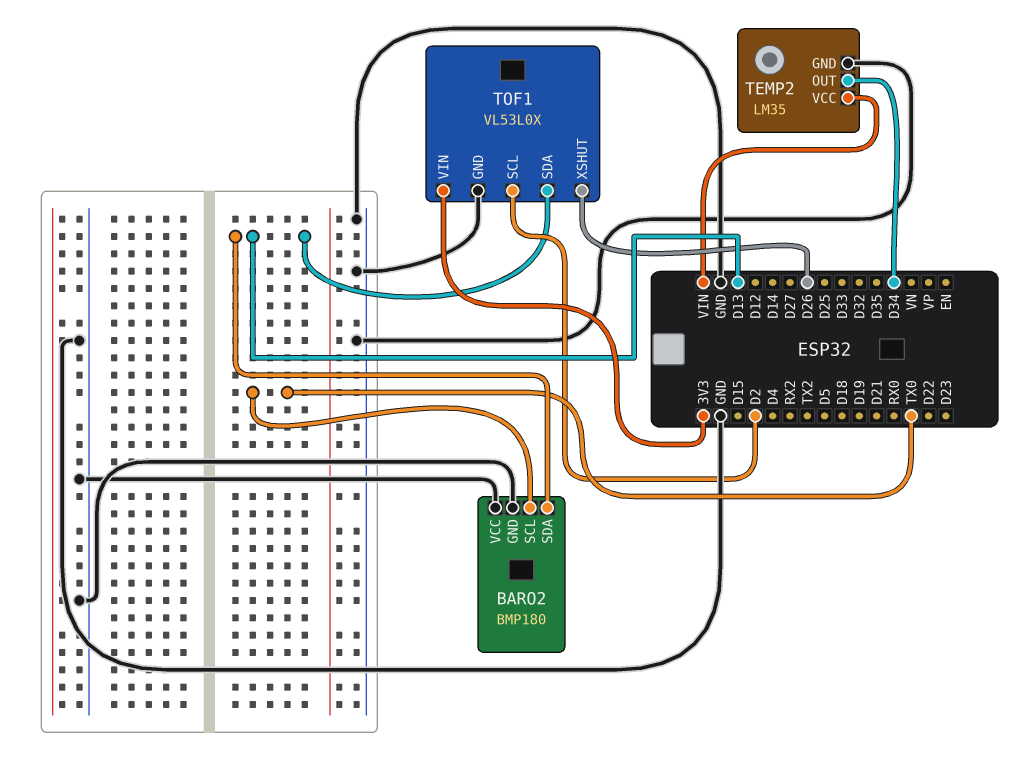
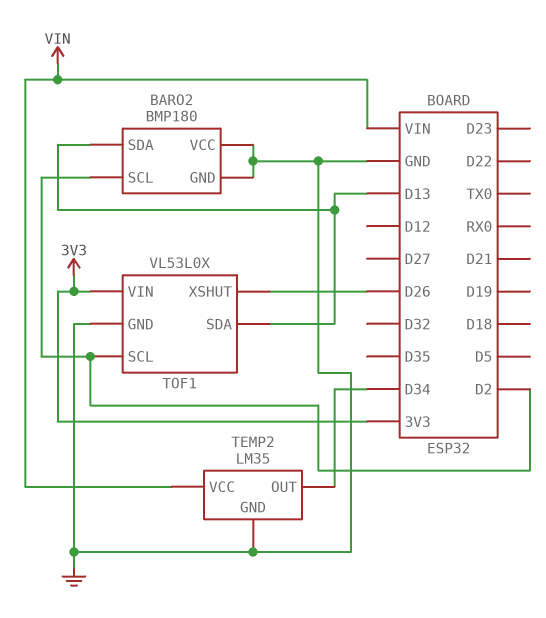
BARO2 pin SCL: TX0 -> D2

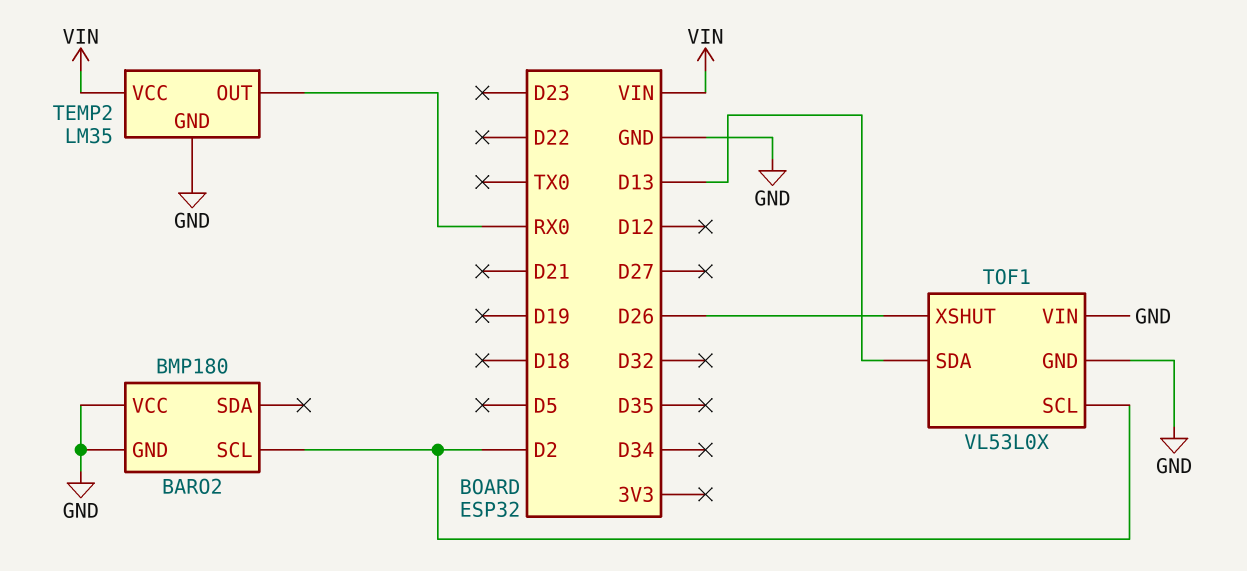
BARO2 pin SDA: D13 -> none
TEMP2 pin OUT: D34 -> RX0
TOF1 pin VIN: 3V3 -> GND

